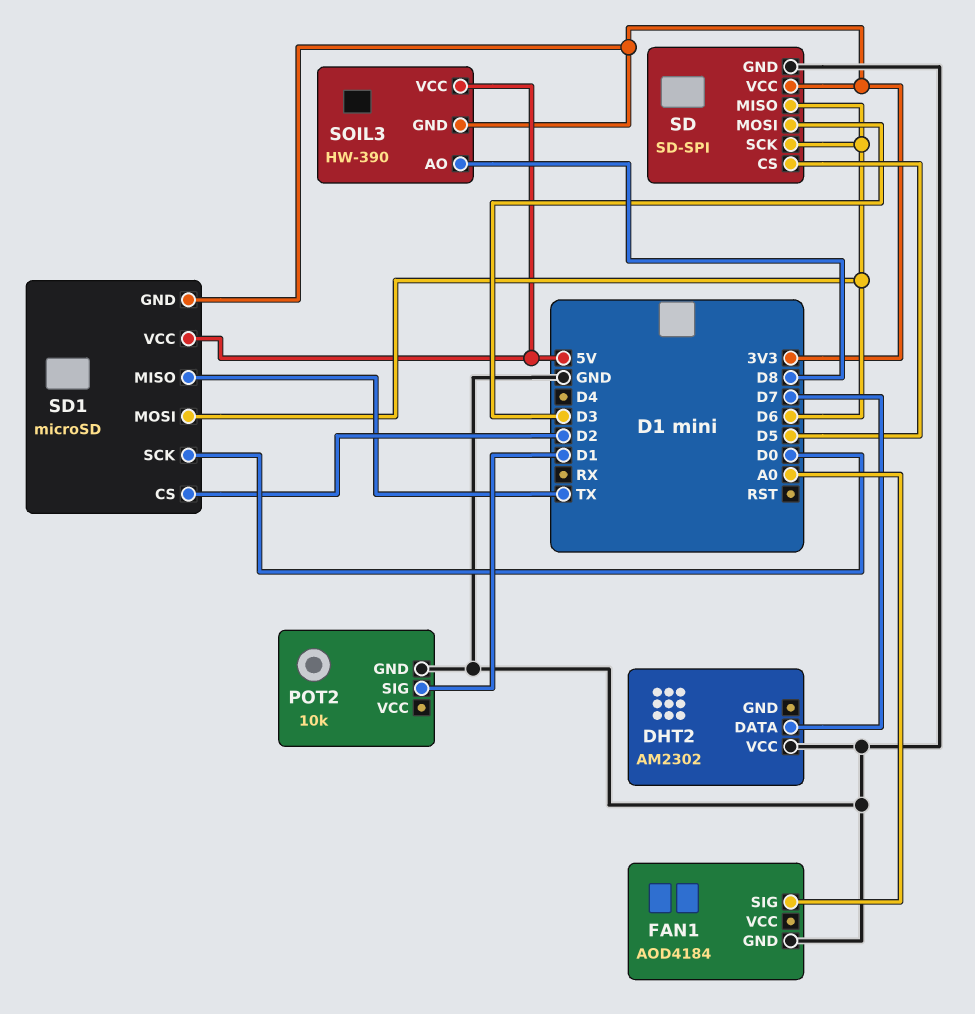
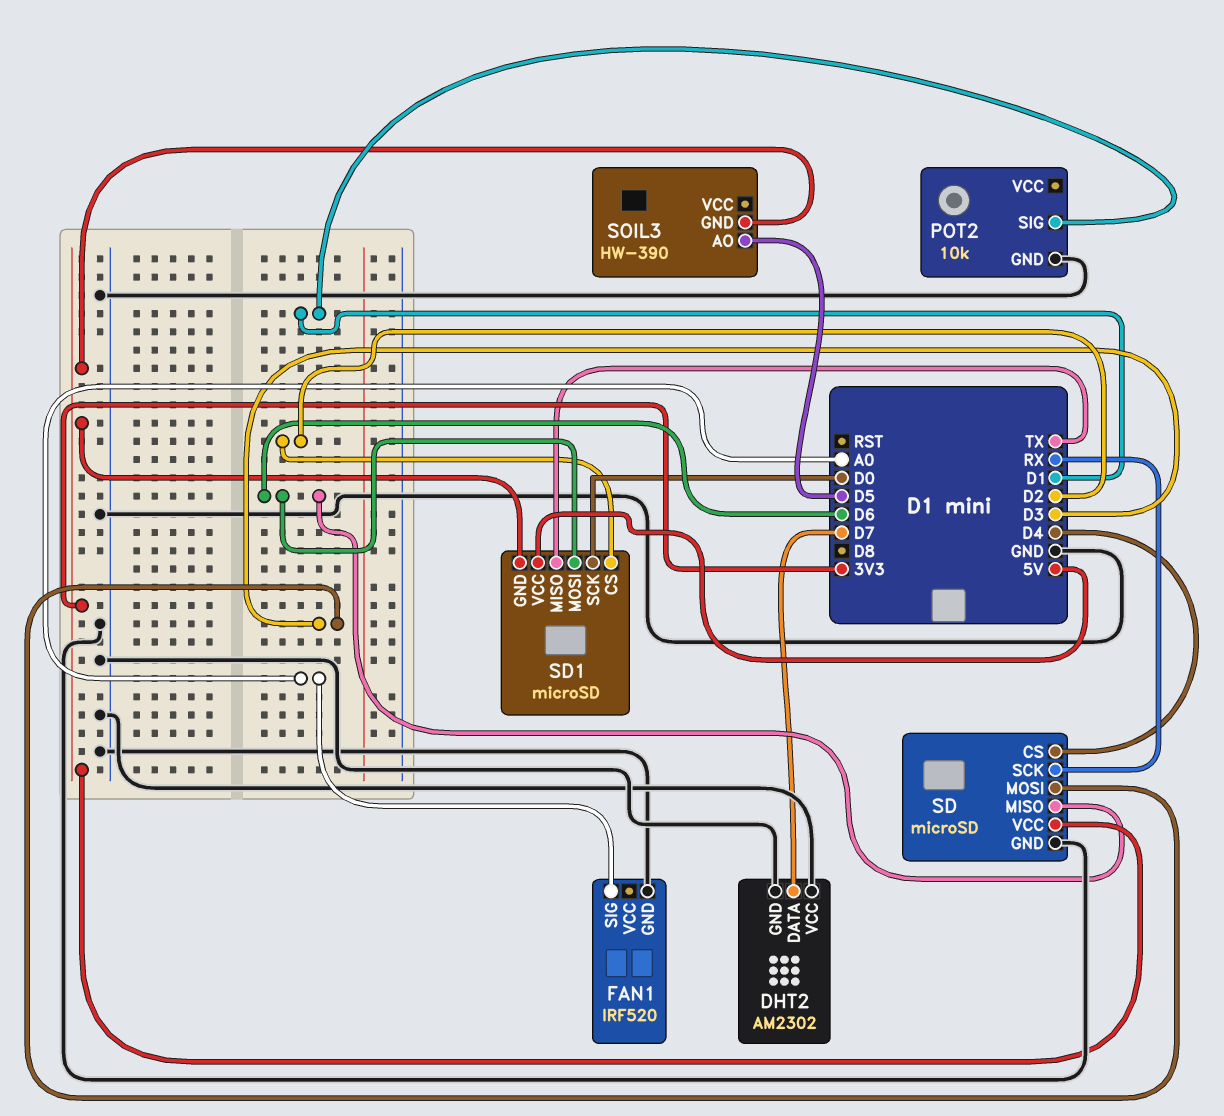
DHT2 pin GND: none -> GND
FAN1: AOD4184 -> IRF520
SD: SD-SPI -> microSD
SD pin CS: D5 -> D4
SD pin SCK: D6 -> RX
SOIL3 pin AO: D8 -> D5
SOIL3 pin VCC: 5V -> none

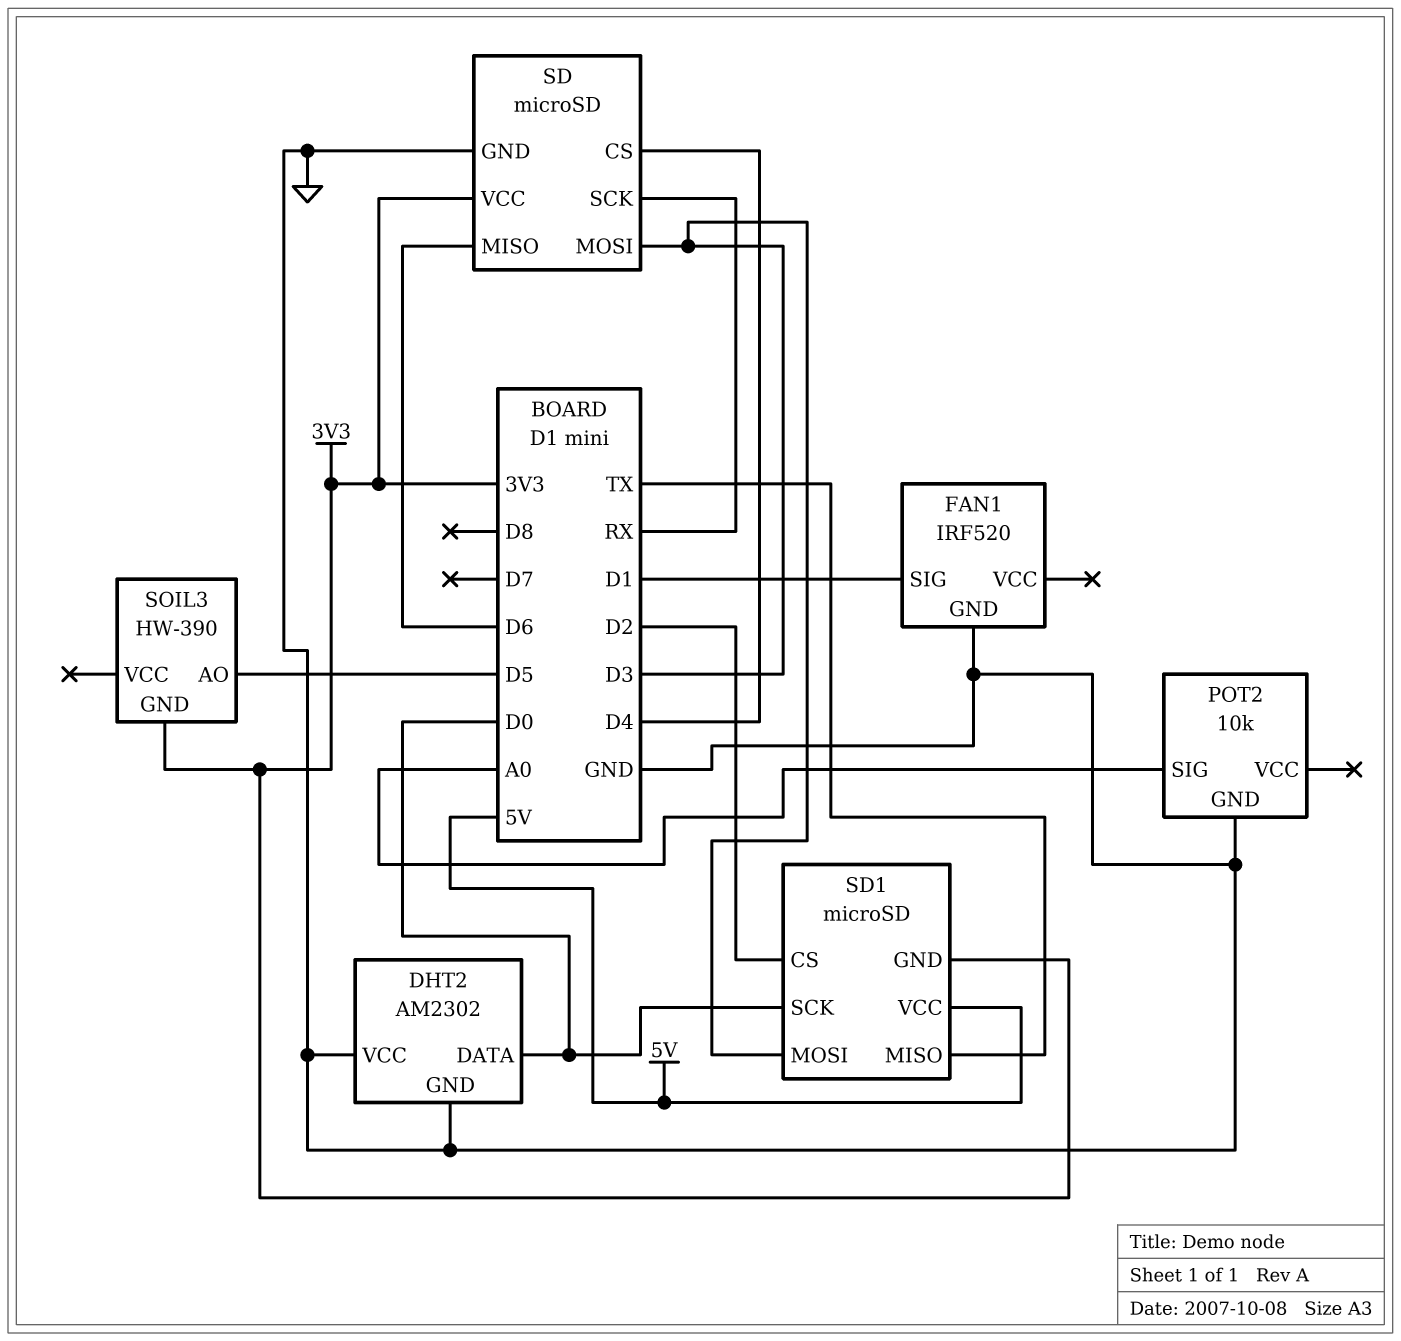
DHT2 pin DATA: D7 -> D0
FAN1 pin SIG: A0 -> D1
POT2 pin SIG: D1 -> A0
SD1 pin MOSI: D6 -> D3

